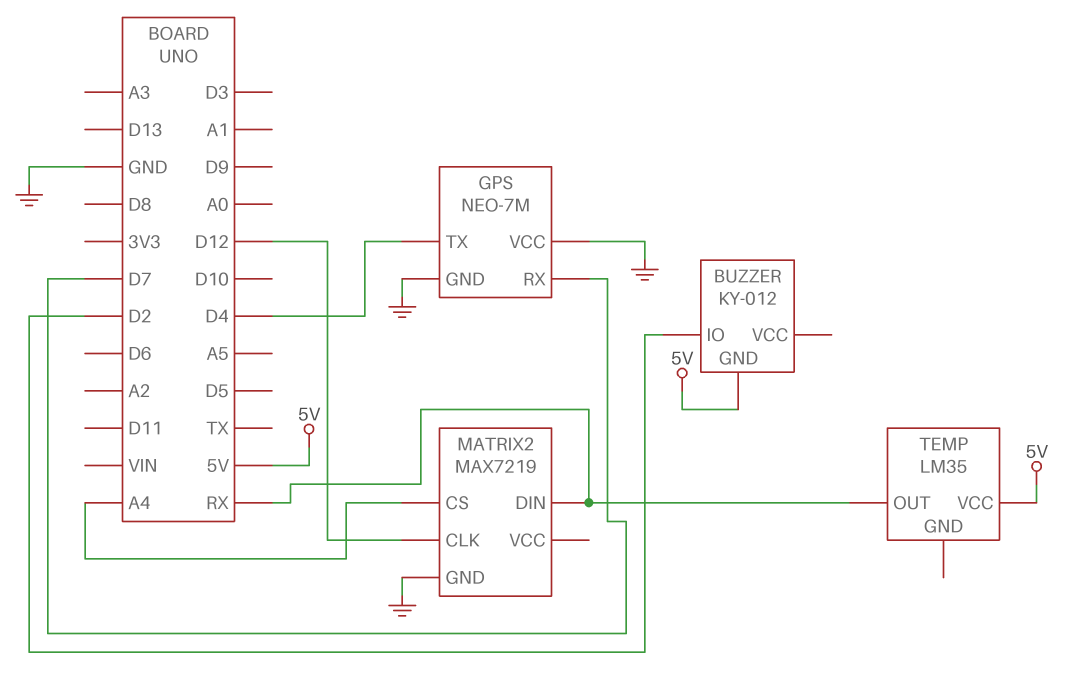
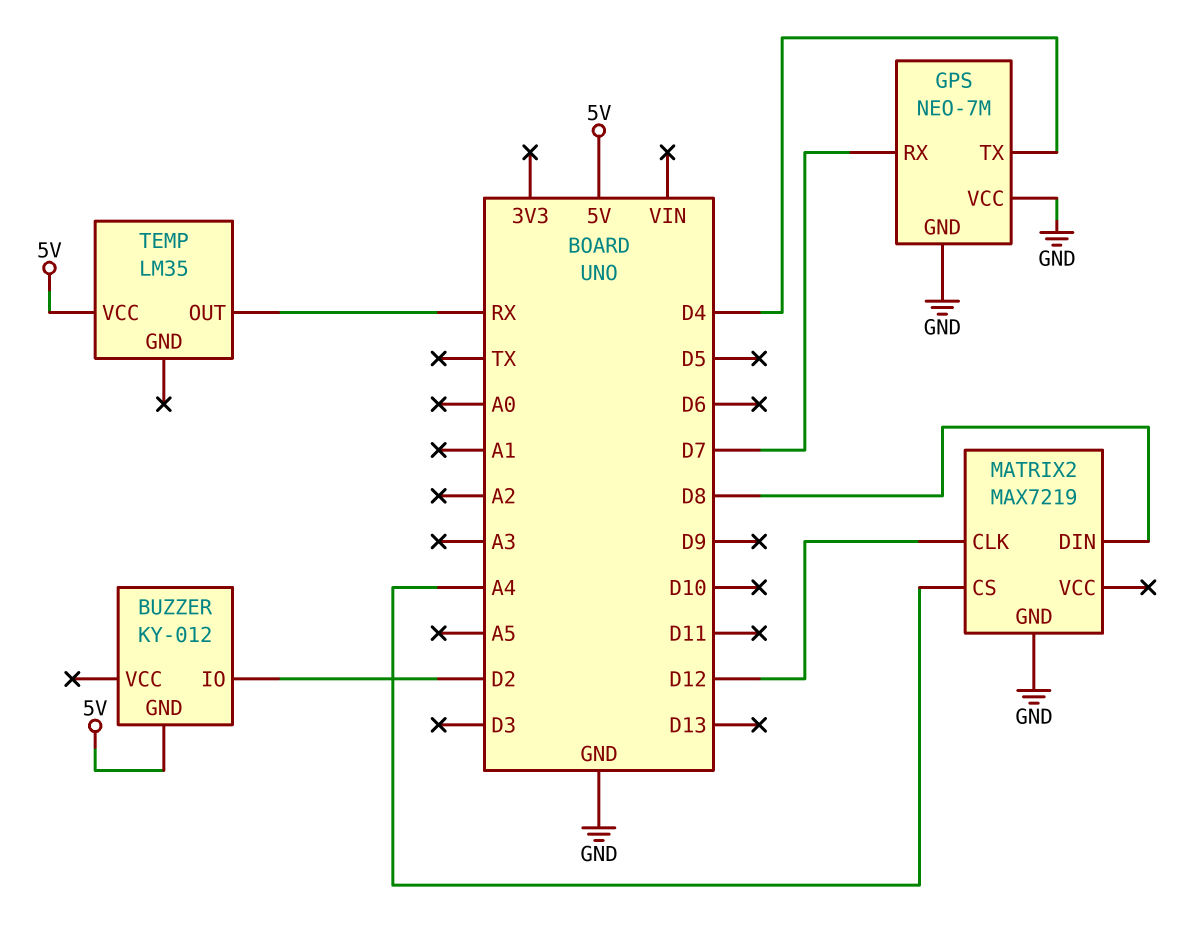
MATRIX2 pin DIN: RX -> D8

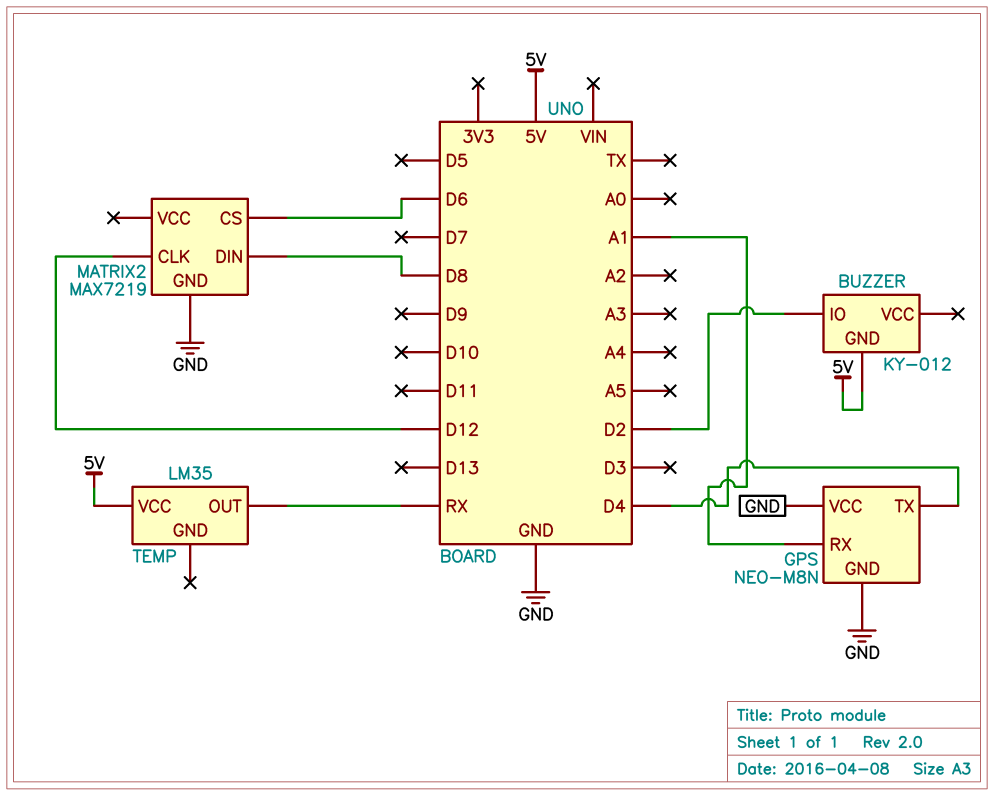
GPS: NEO-7M -> NEO-M8N
GPS pin RX: D7 -> A1
MATRIX2 pin CS: A4 -> D6

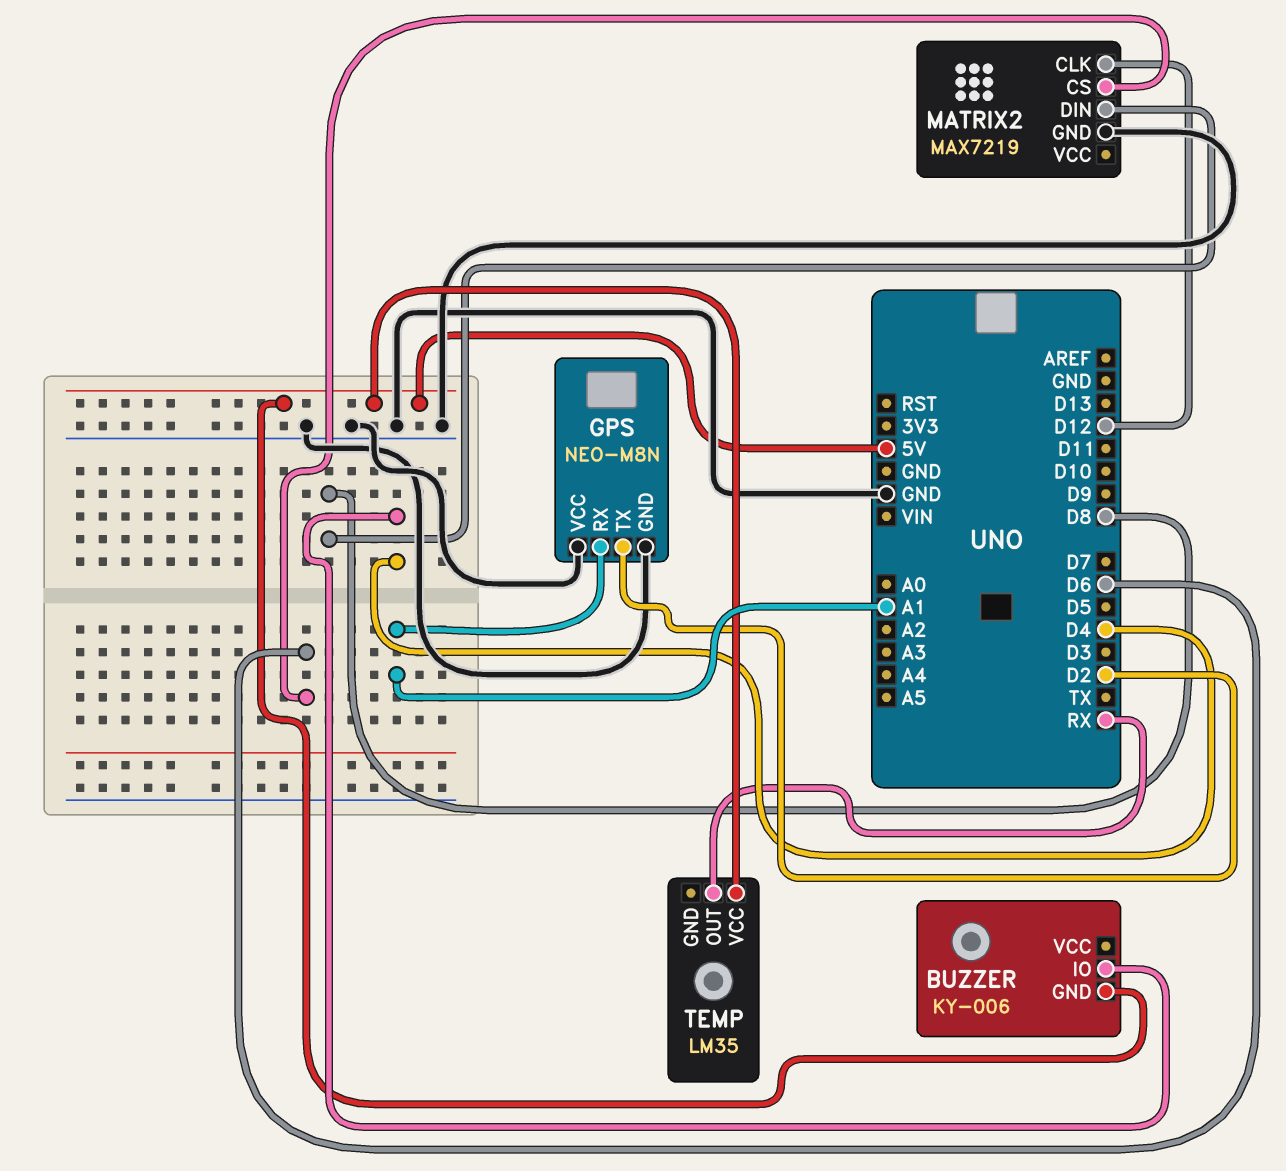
BUZZER: KY-012 -> KY-006
BUZZER pin IO: D2 -> D4
GPS pin TX: D4 -> D2

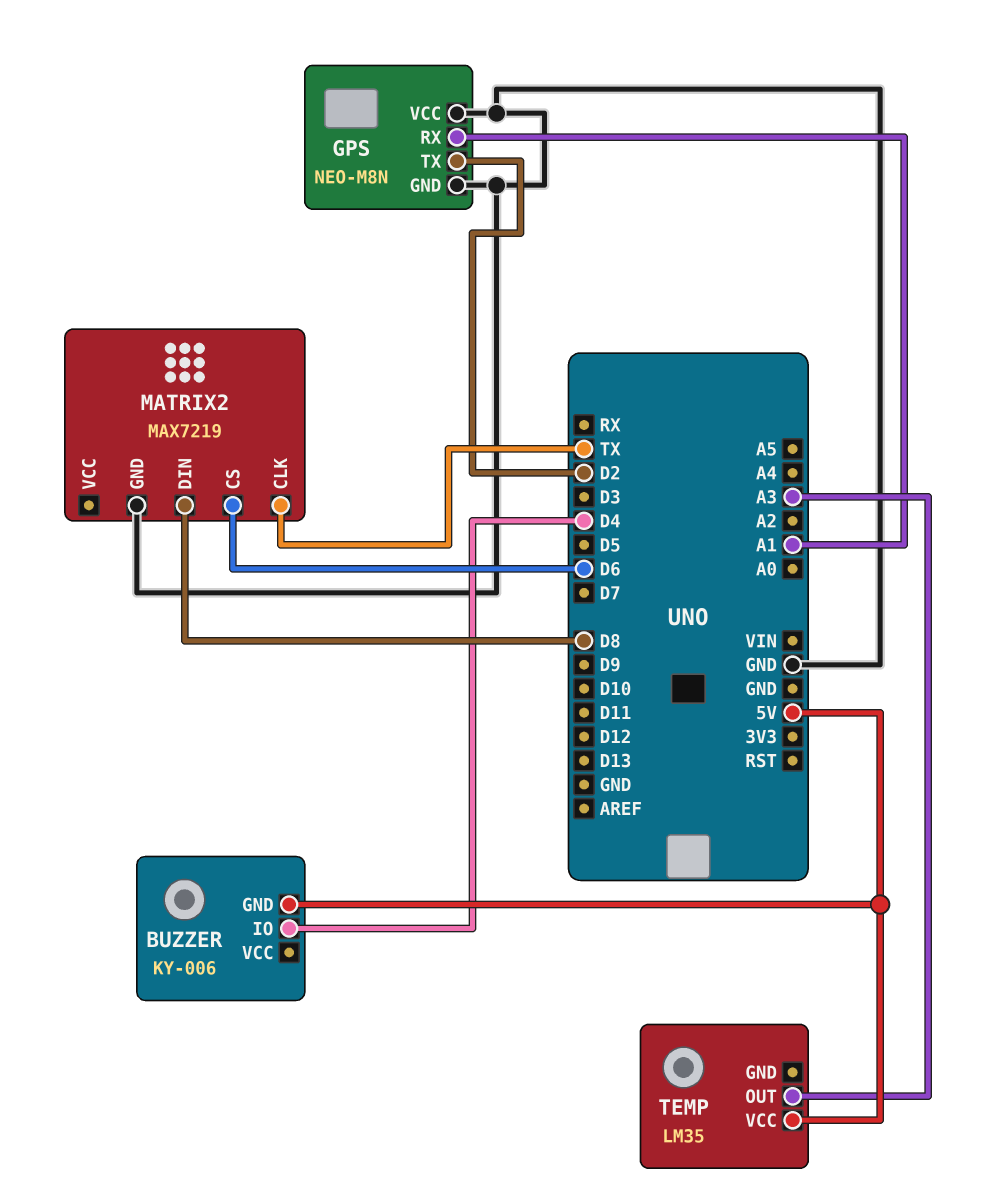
MATRIX2 pin CLK: D12 -> TX
TEMP pin OUT: RX -> A3

